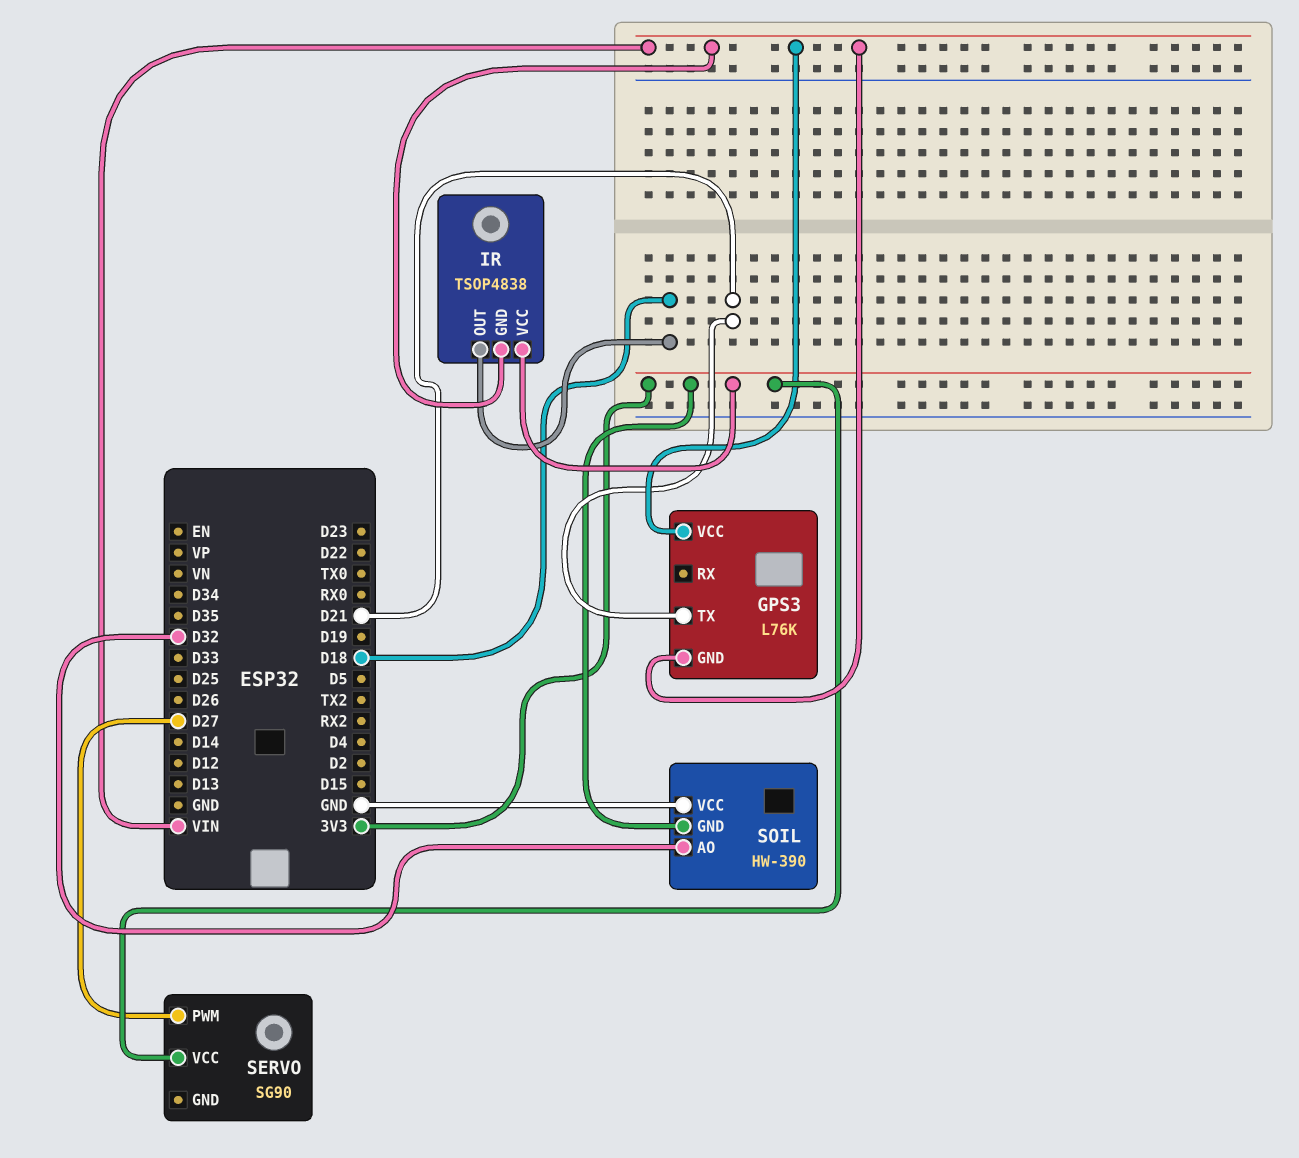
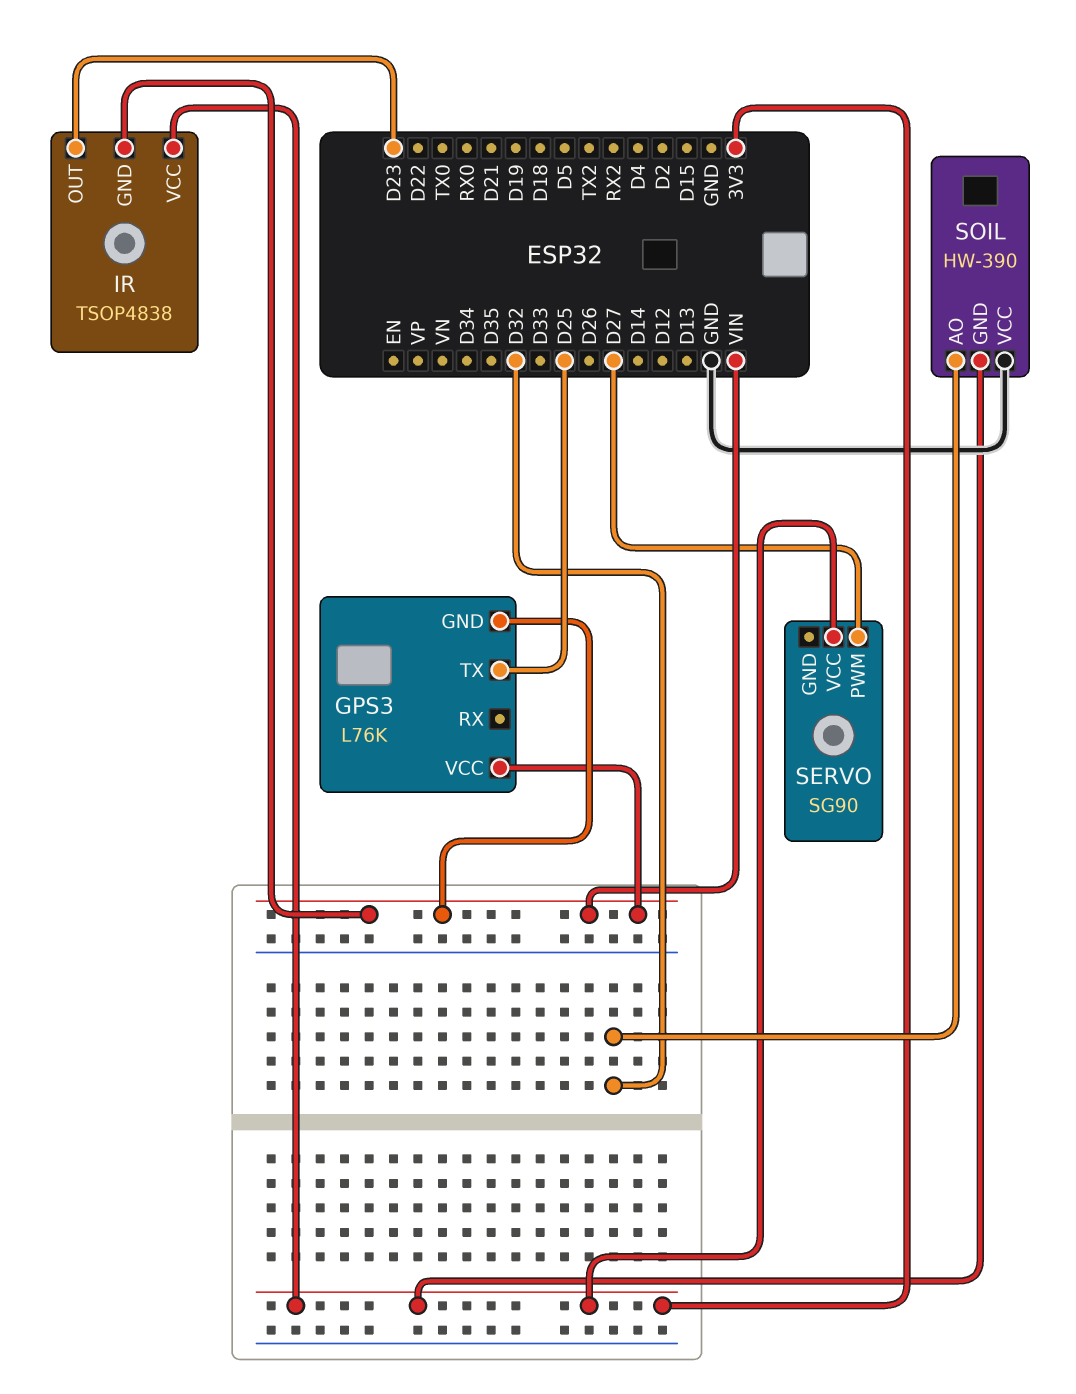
GPS3 pin TX: D21 -> D25
IR pin OUT: D18 -> D23

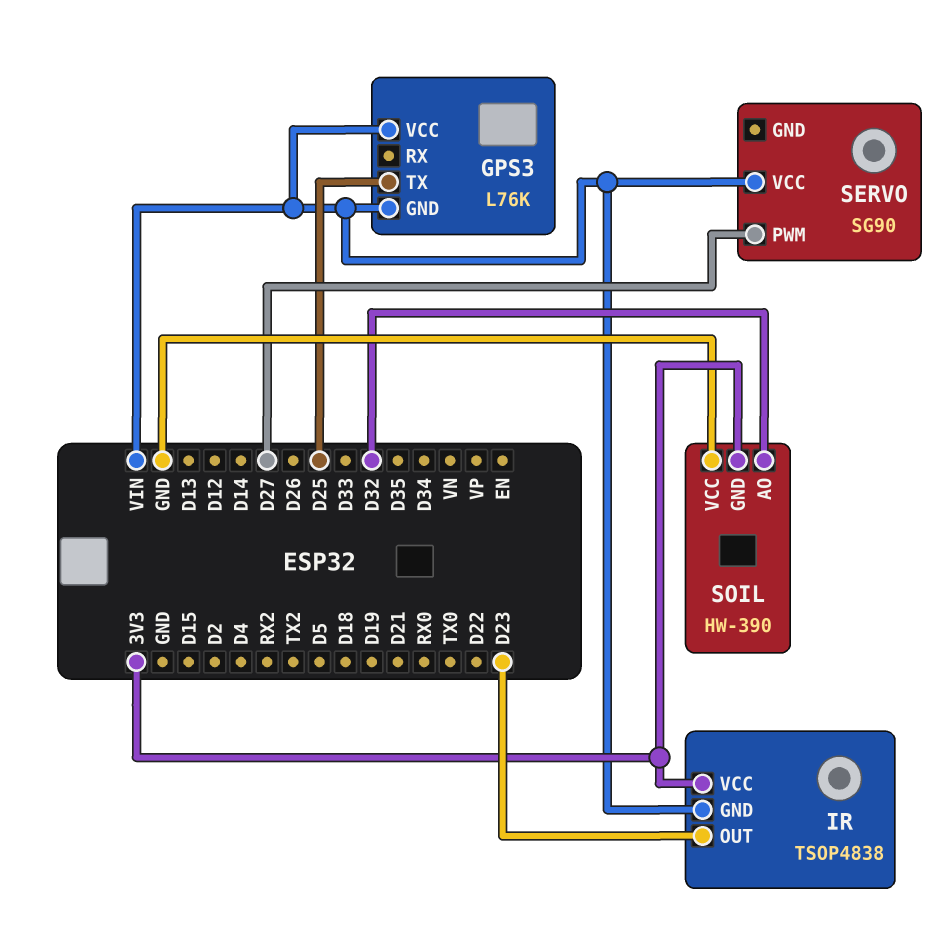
SERVO pin VCC: 3V3 -> VIN

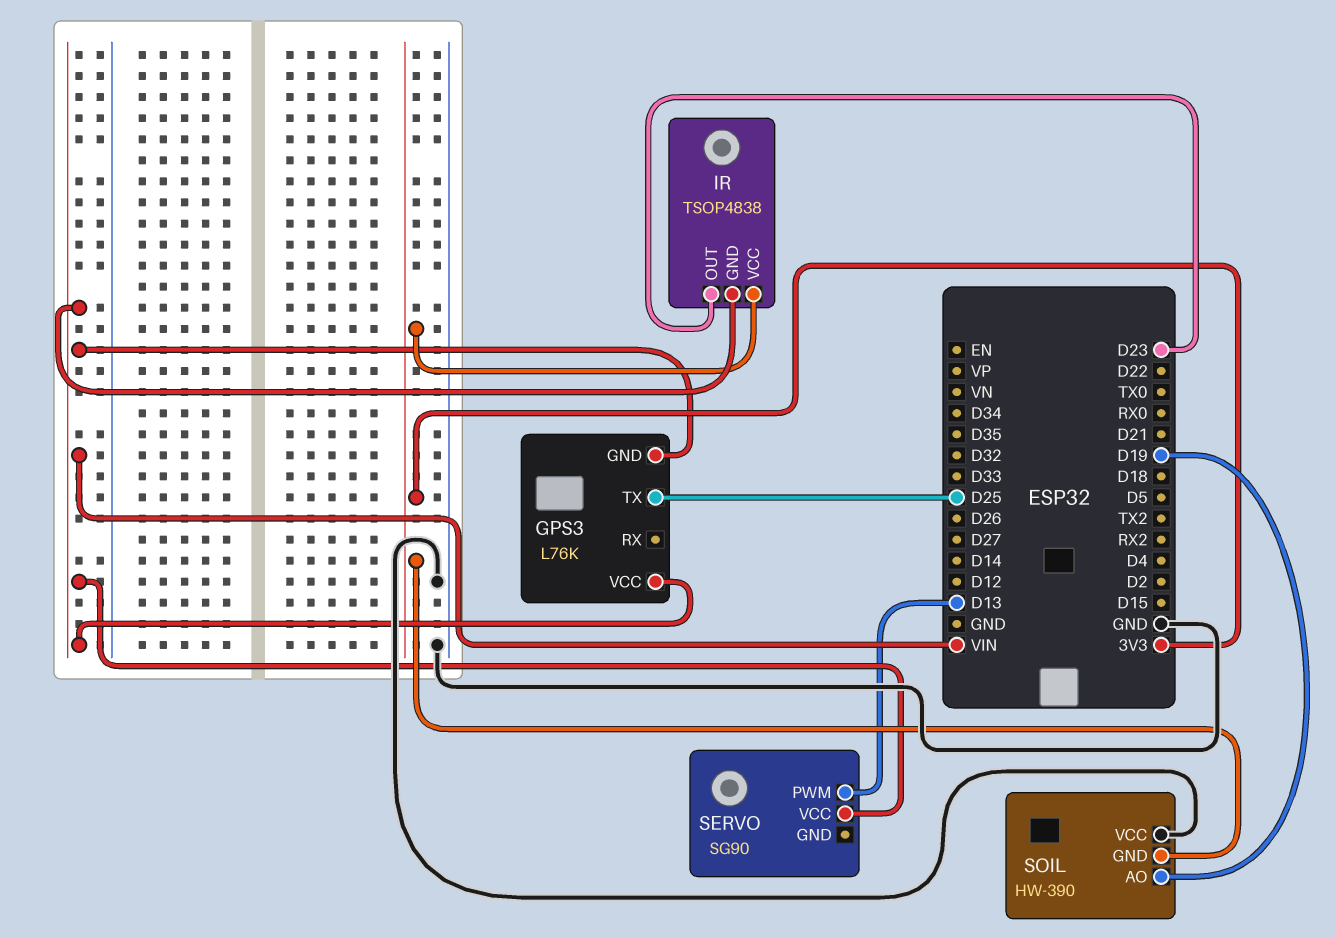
SERVO pin PWM: D27 -> D13
SOIL pin AO: D32 -> D19

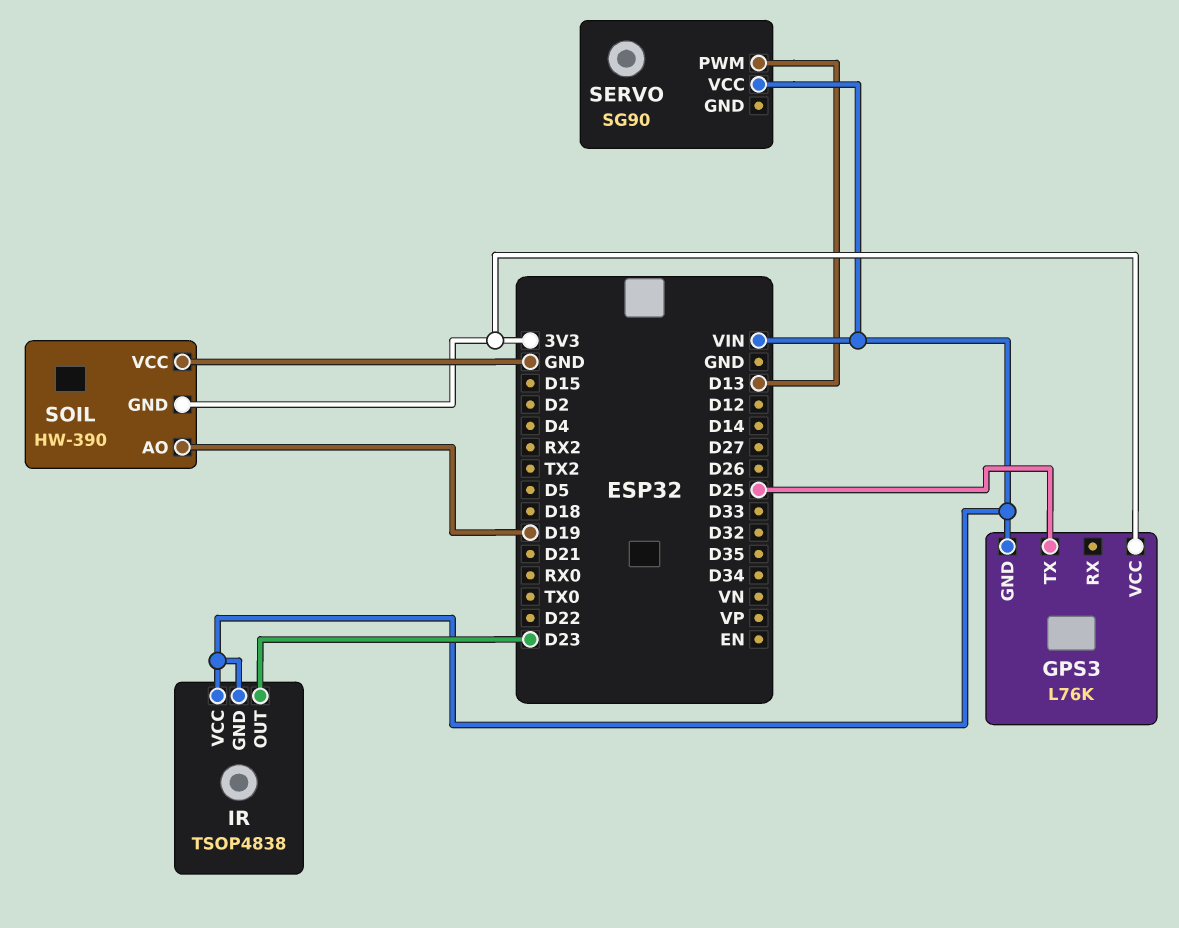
GPS3 pin VCC: VIN -> 3V3
IR pin VCC: 3V3 -> VIN

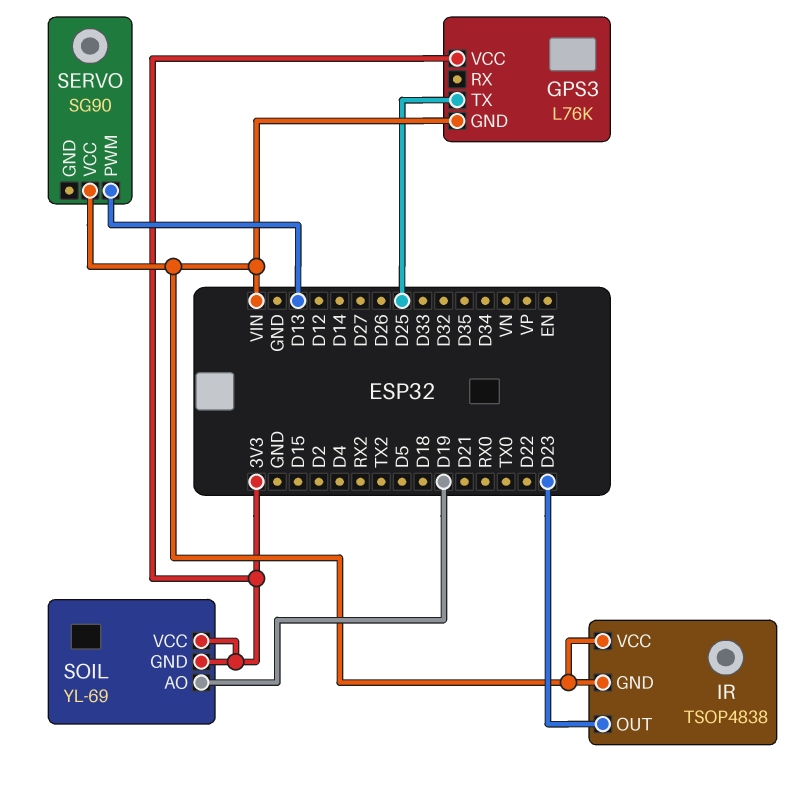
SOIL: HW-390 -> YL-69
SOIL pin VCC: GND -> 3V3

